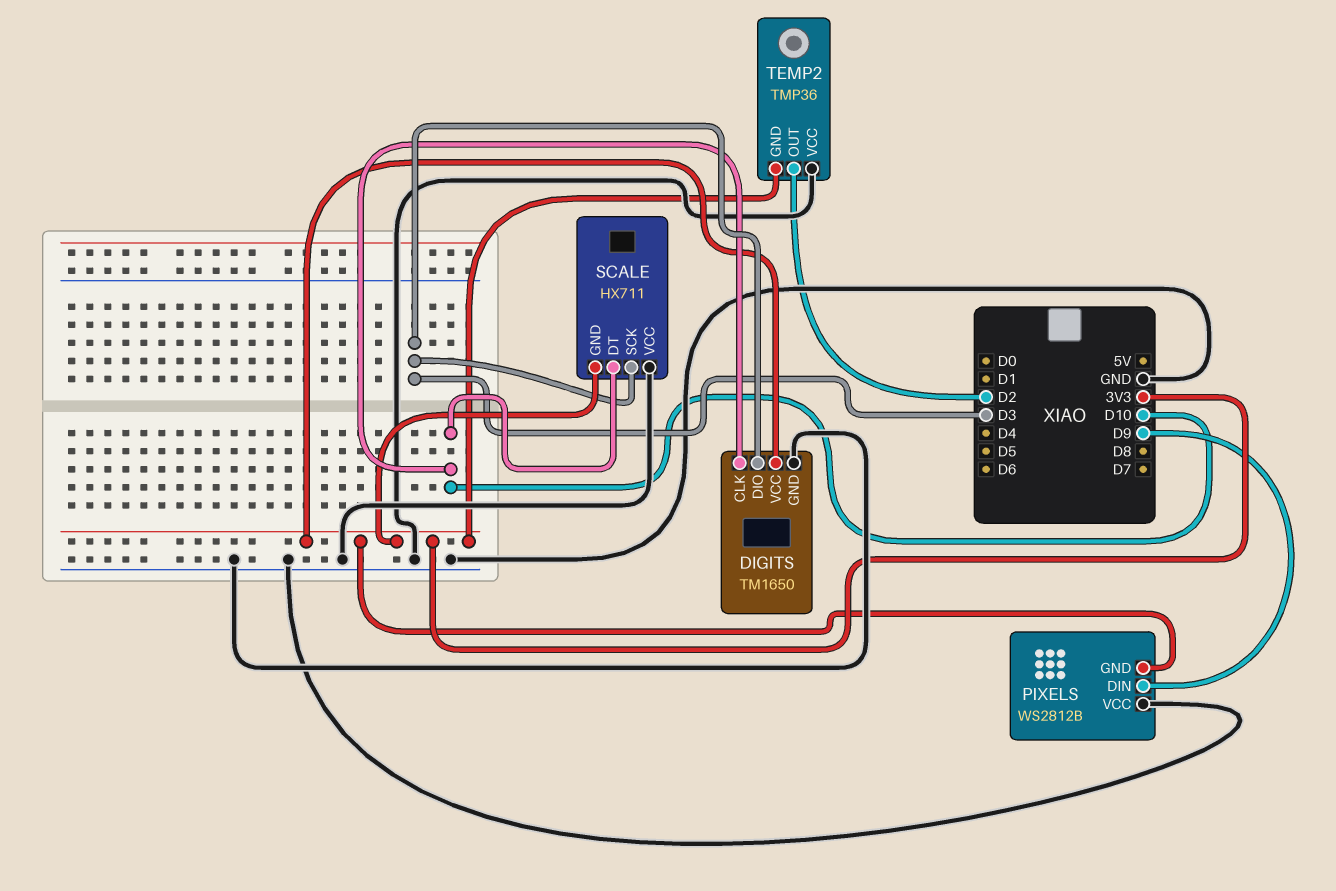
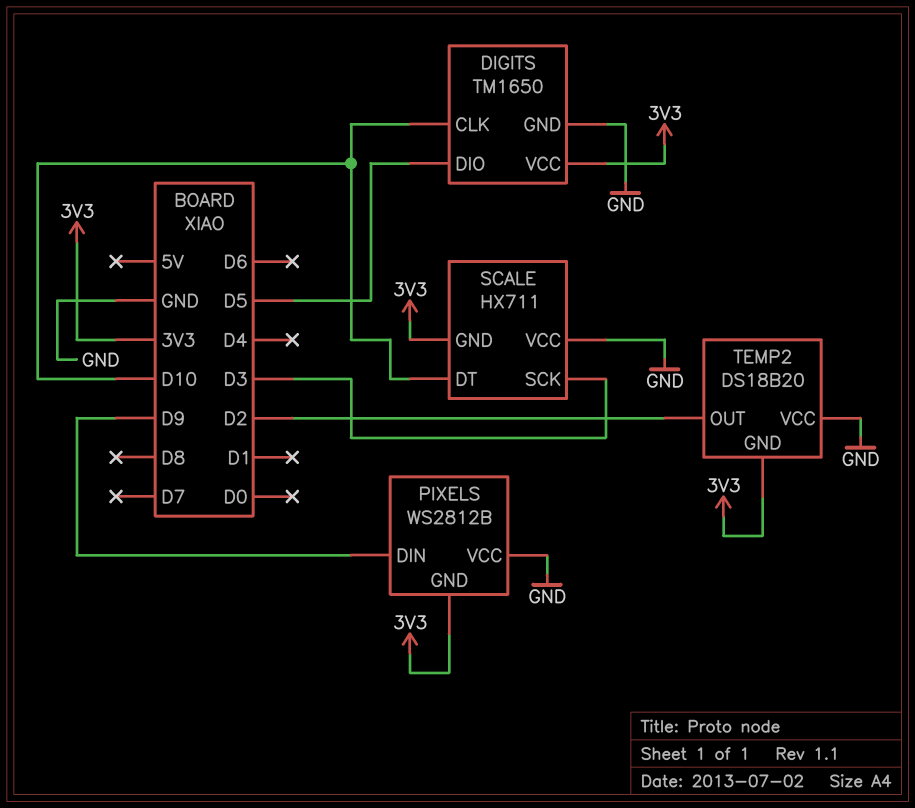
DIGITS pin DIO: D3 -> D5
TEMP2: TMP36 -> DS18B20

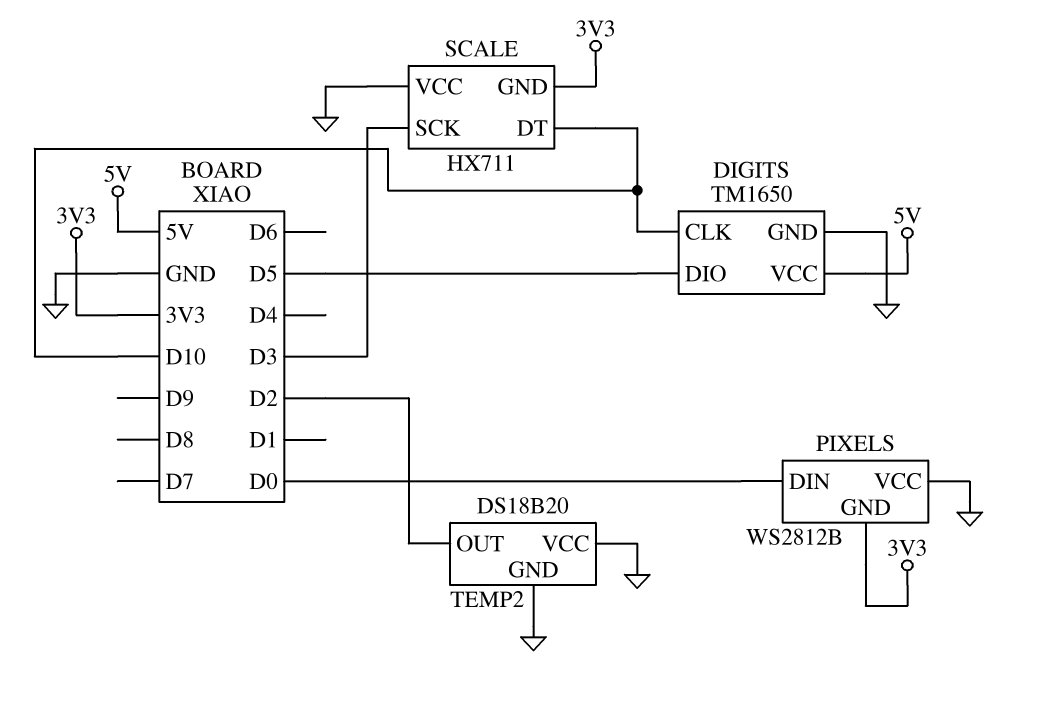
DIGITS pin VCC: 3V3 -> 5V
PIXELS pin DIN: D9 -> D0
TEMP2 pin GND: 3V3 -> GND

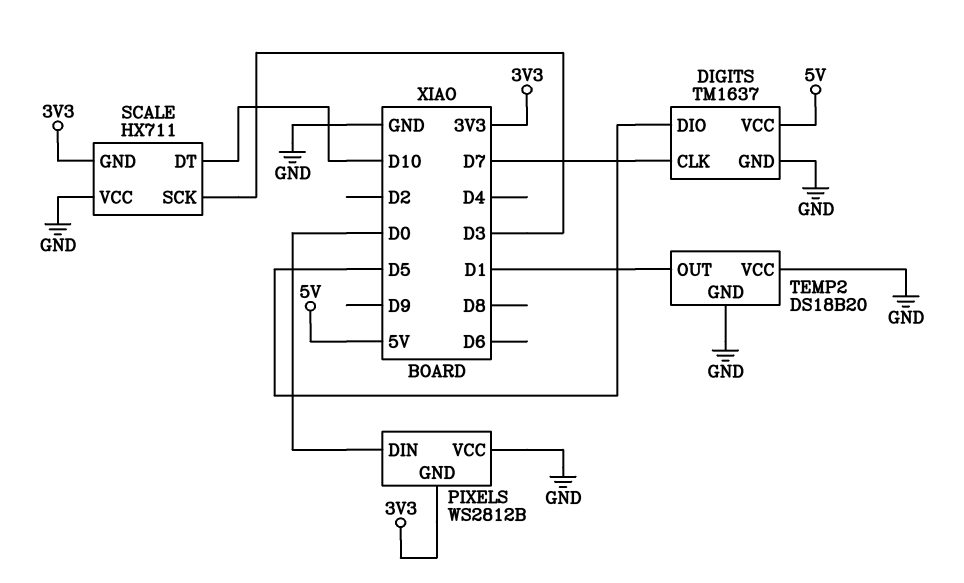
DIGITS: TM1650 -> TM1637
DIGITS pin CLK: D10 -> D7
TEMP2 pin OUT: D2 -> D1

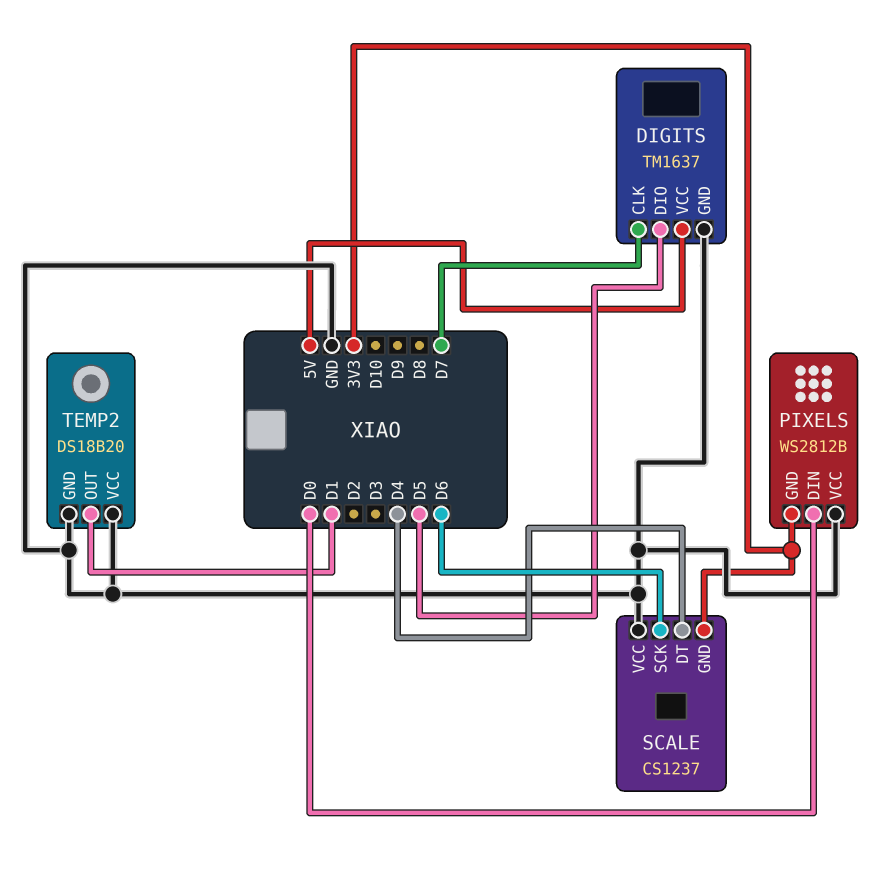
SCALE: HX711 -> CS1237
SCALE pin DT: D10 -> D4
SCALE pin SCK: D3 -> D6

